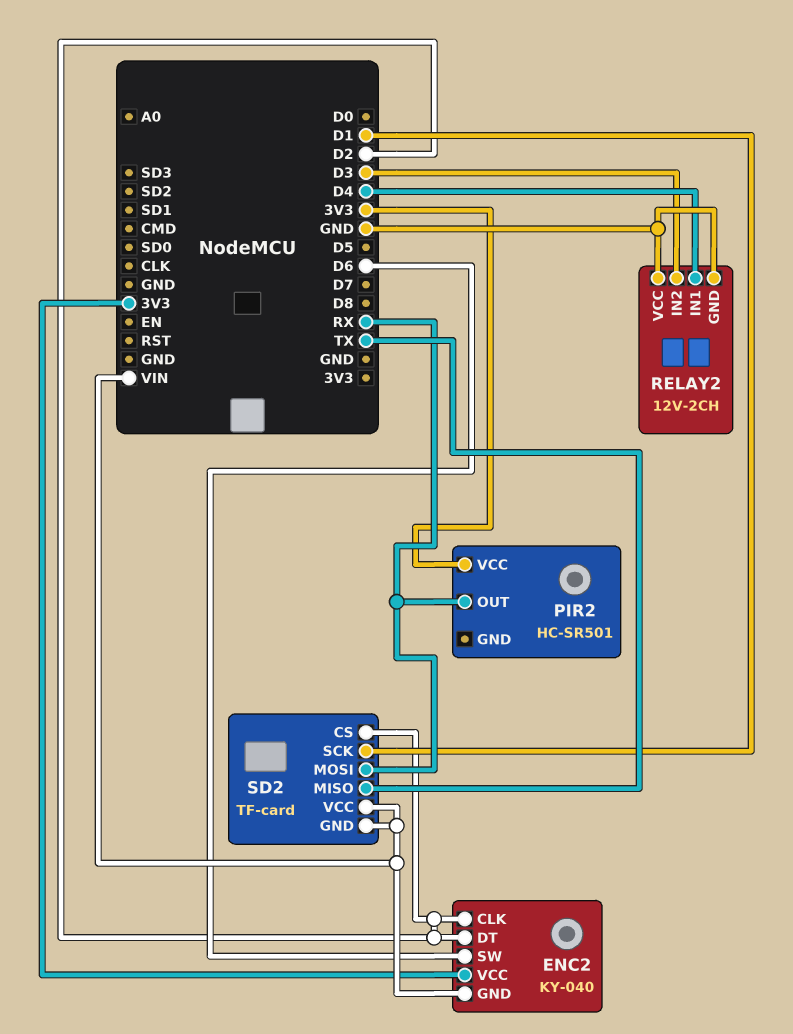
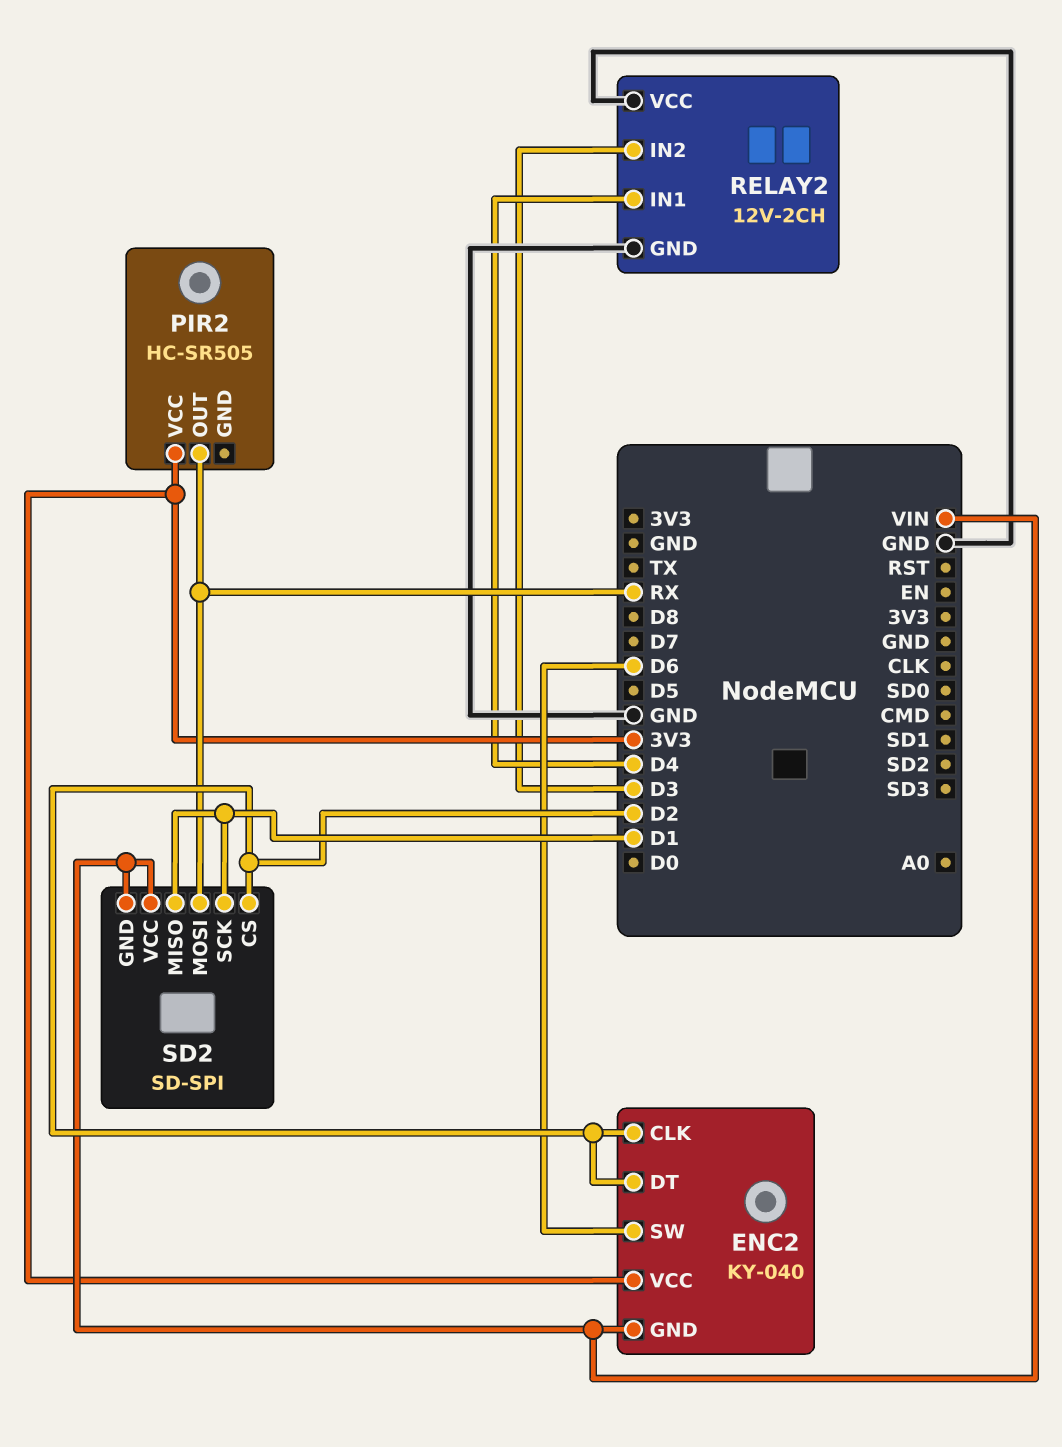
PIR2: HC-SR501 -> HC-SR505
SD2: TF-card -> SD-SPI
SD2 pin MISO: TX -> D1

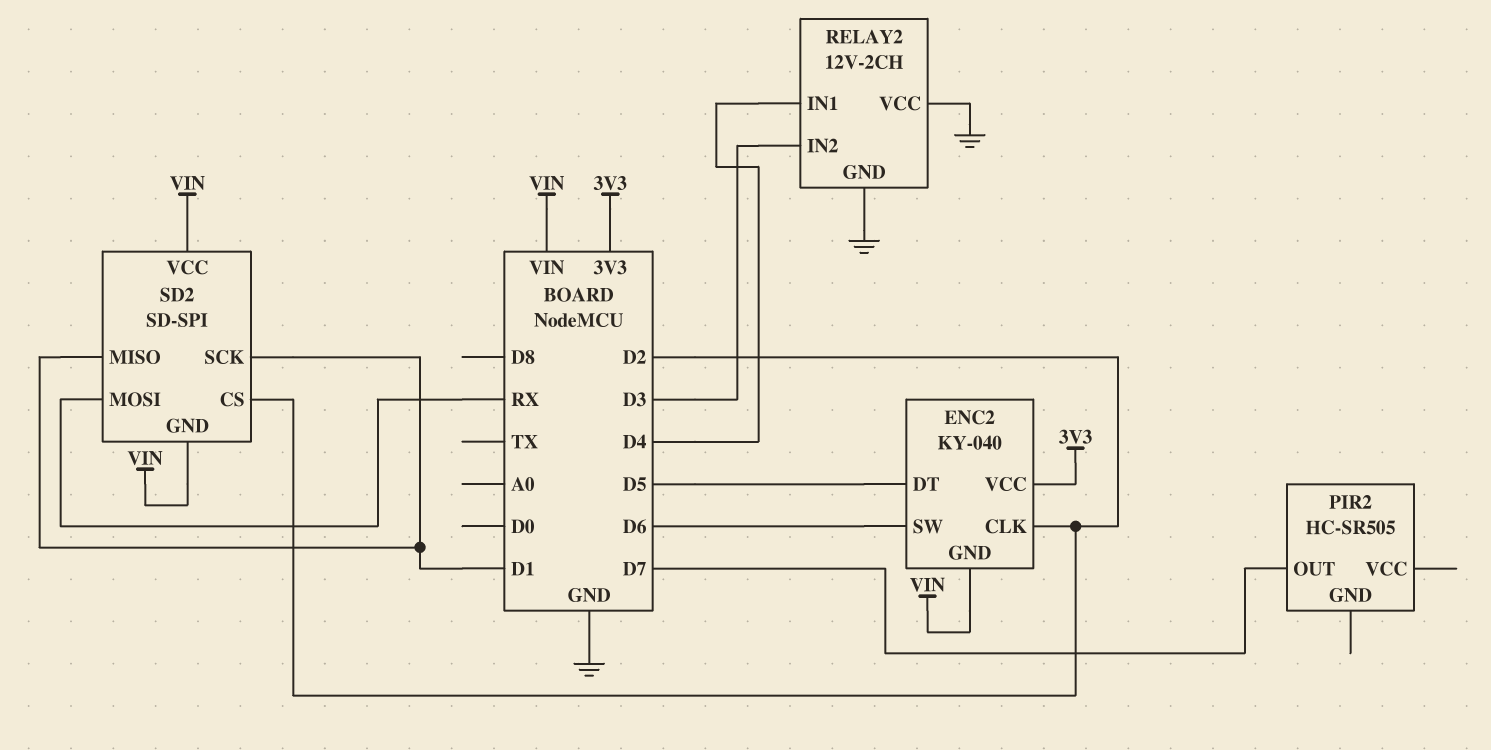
ENC2 pin DT: D2 -> D5
PIR2 pin OUT: RX -> D7
PIR2 pin VCC: 3V3 -> none

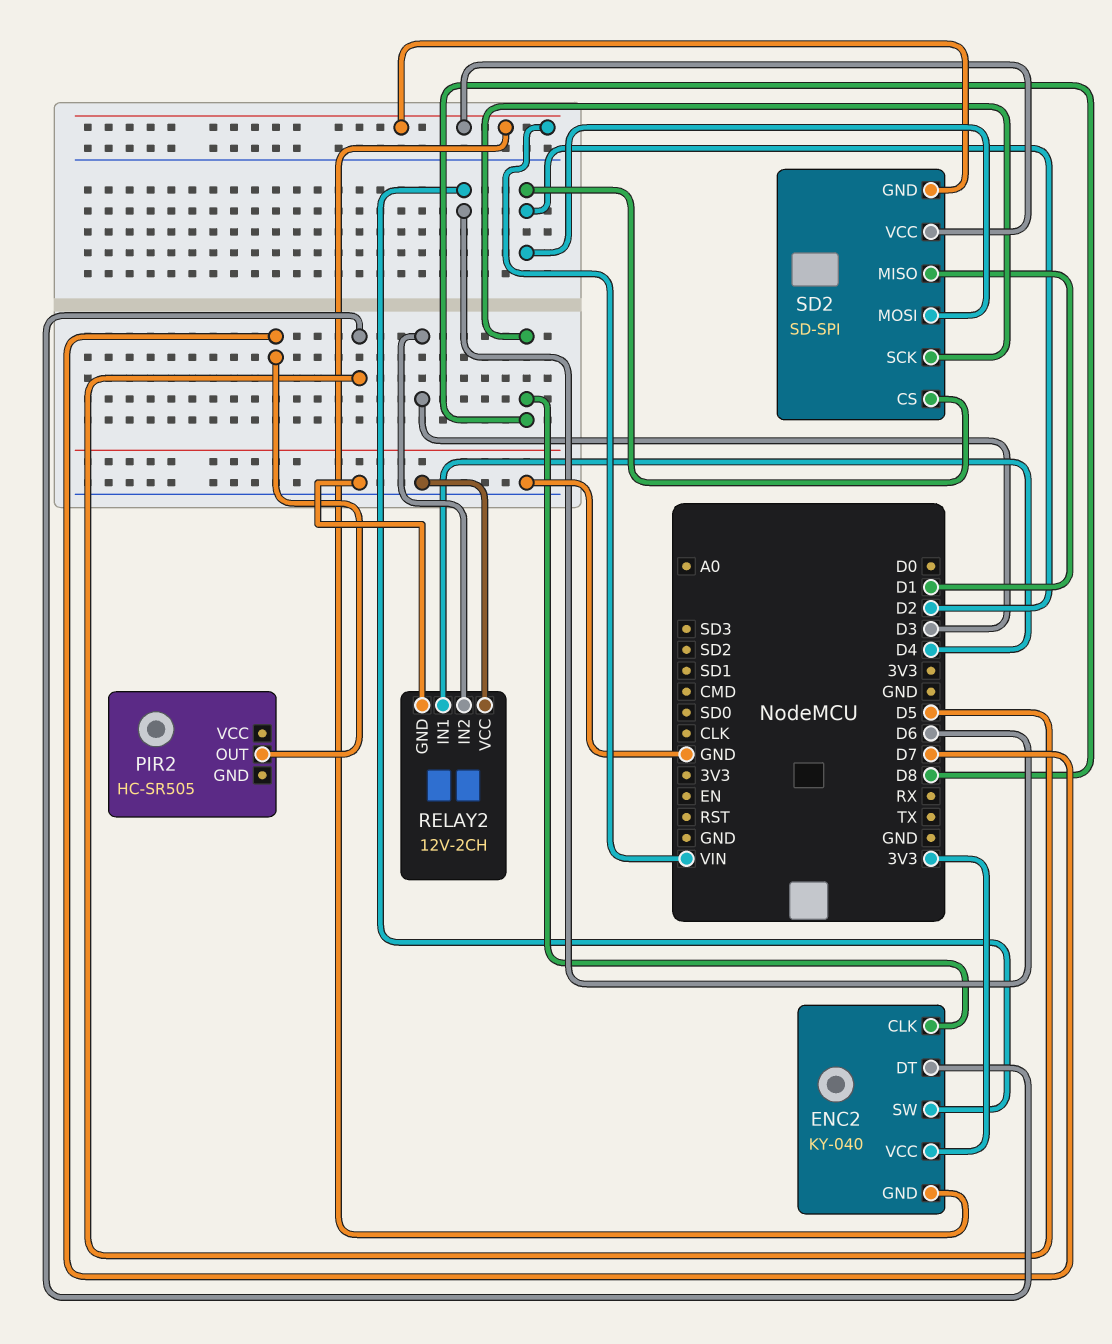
ENC2 pin CLK: D2 -> D8
SD2 pin MOSI: RX -> D2
SD2 pin SCK: D1 -> D8

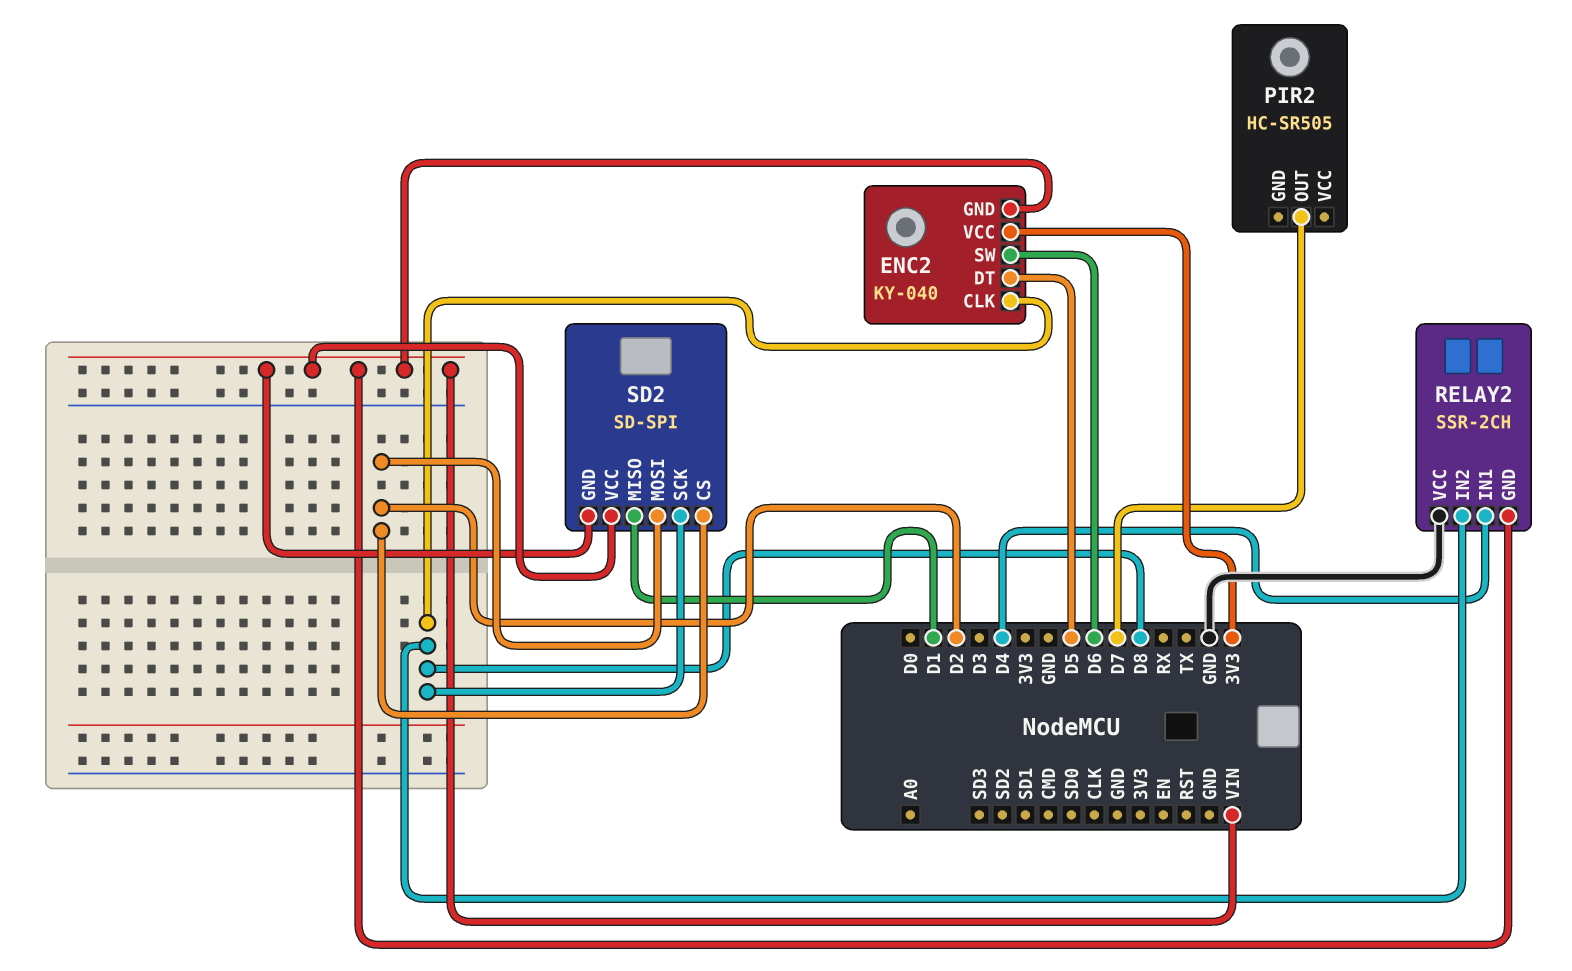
RELAY2: 12V-2CH -> SSR-2CH
RELAY2 pin GND: GND -> VIN
RELAY2 pin IN2: D3 -> D8

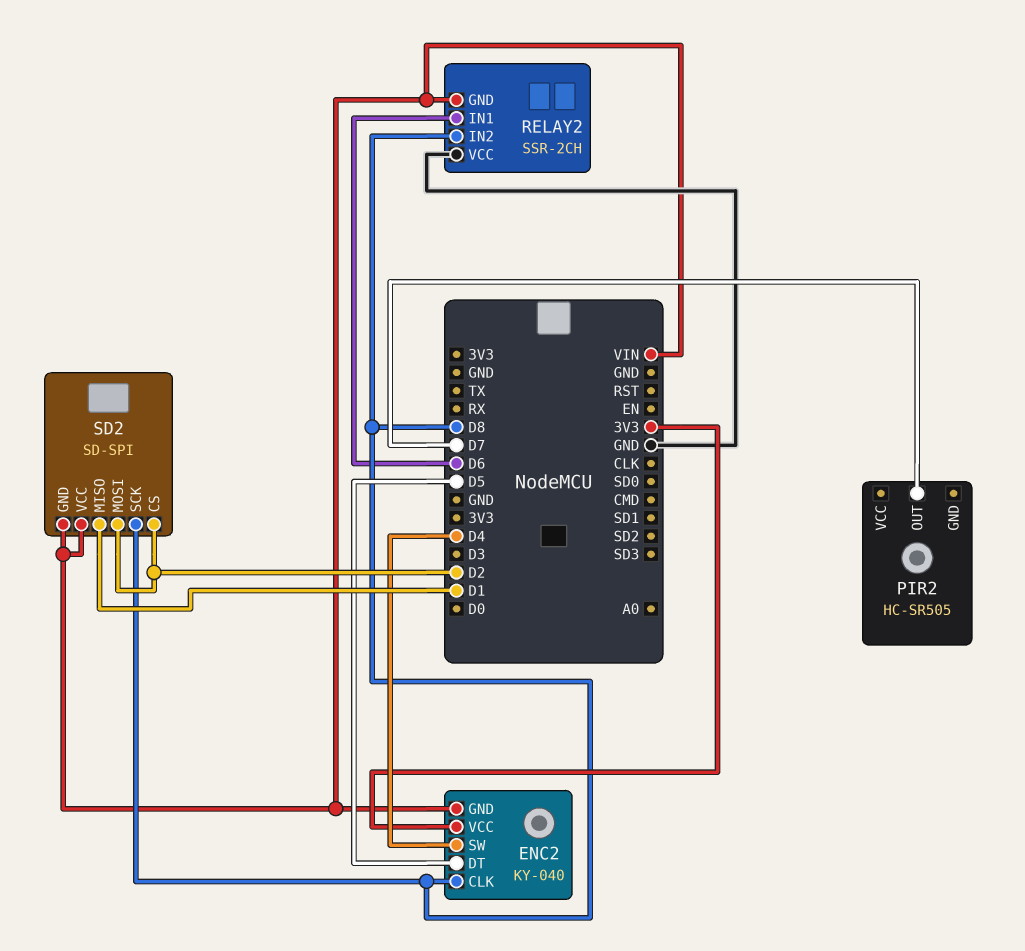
ENC2 pin SW: D6 -> D4
RELAY2 pin IN1: D4 -> D6

